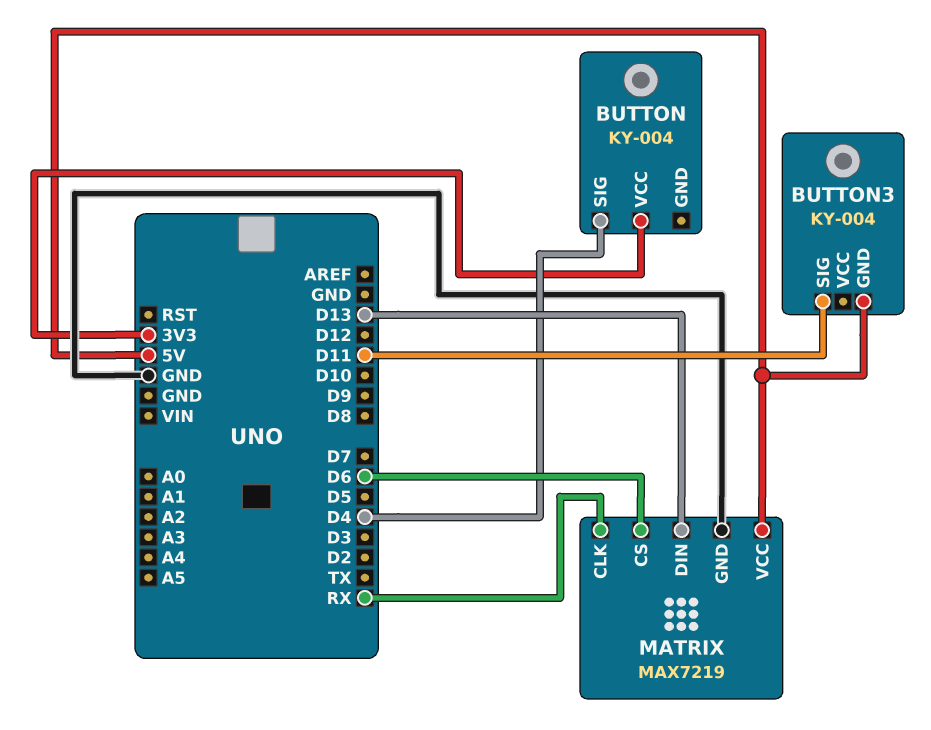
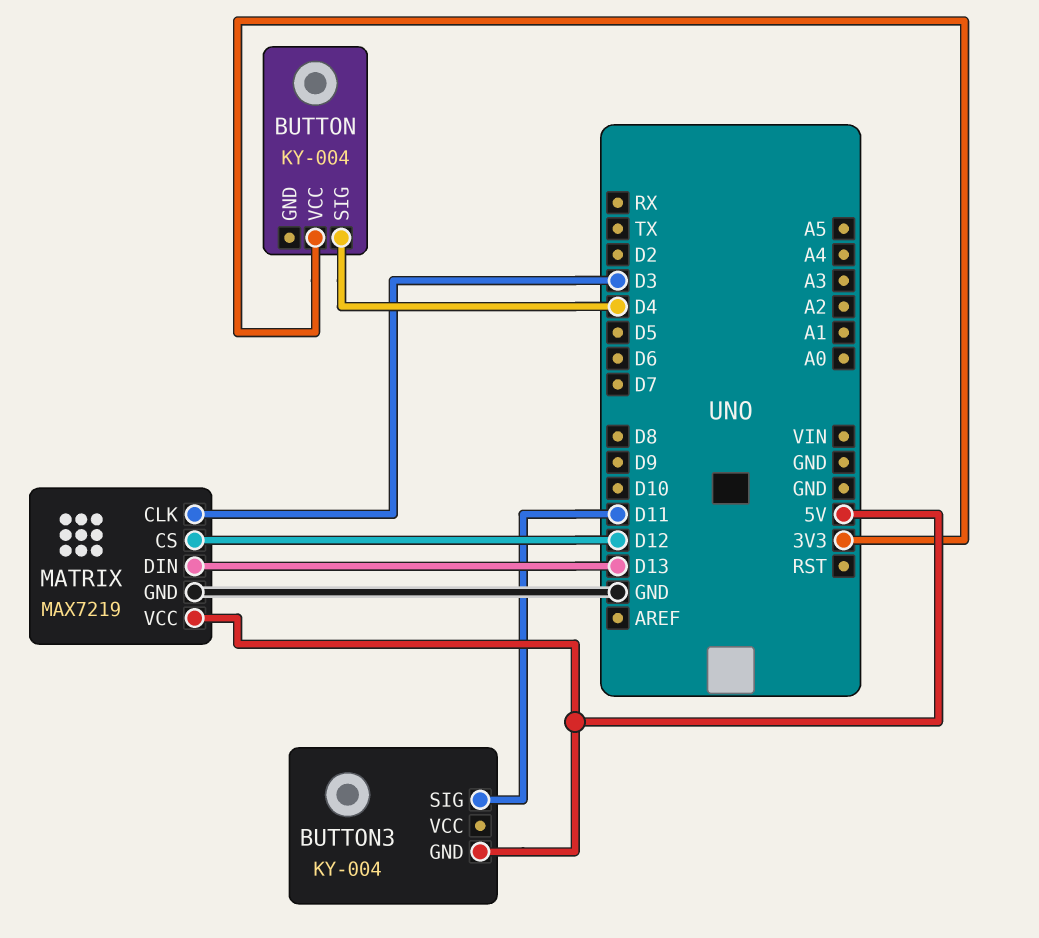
MATRIX pin CLK: RX -> D3
MATRIX pin CS: D6 -> D12

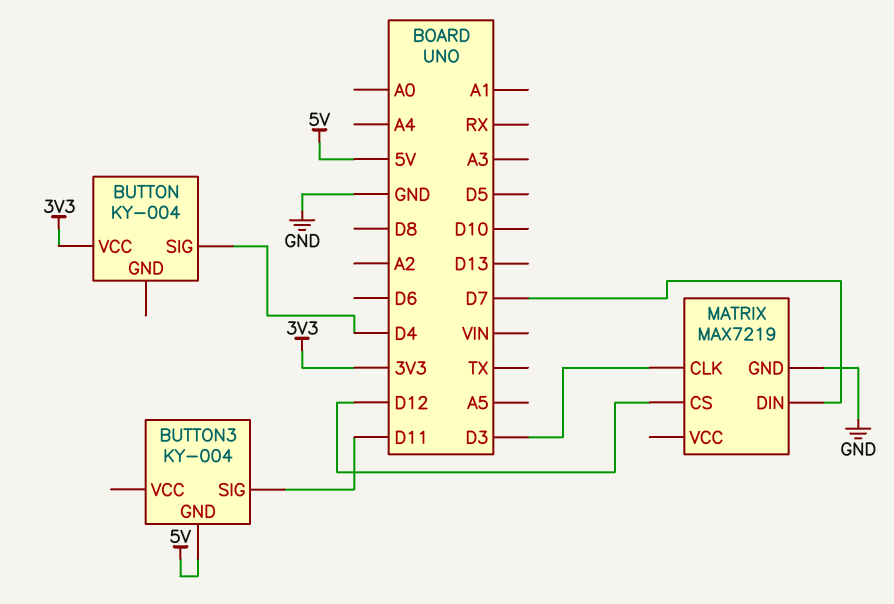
MATRIX pin DIN: D13 -> D7
MATRIX pin VCC: 5V -> none

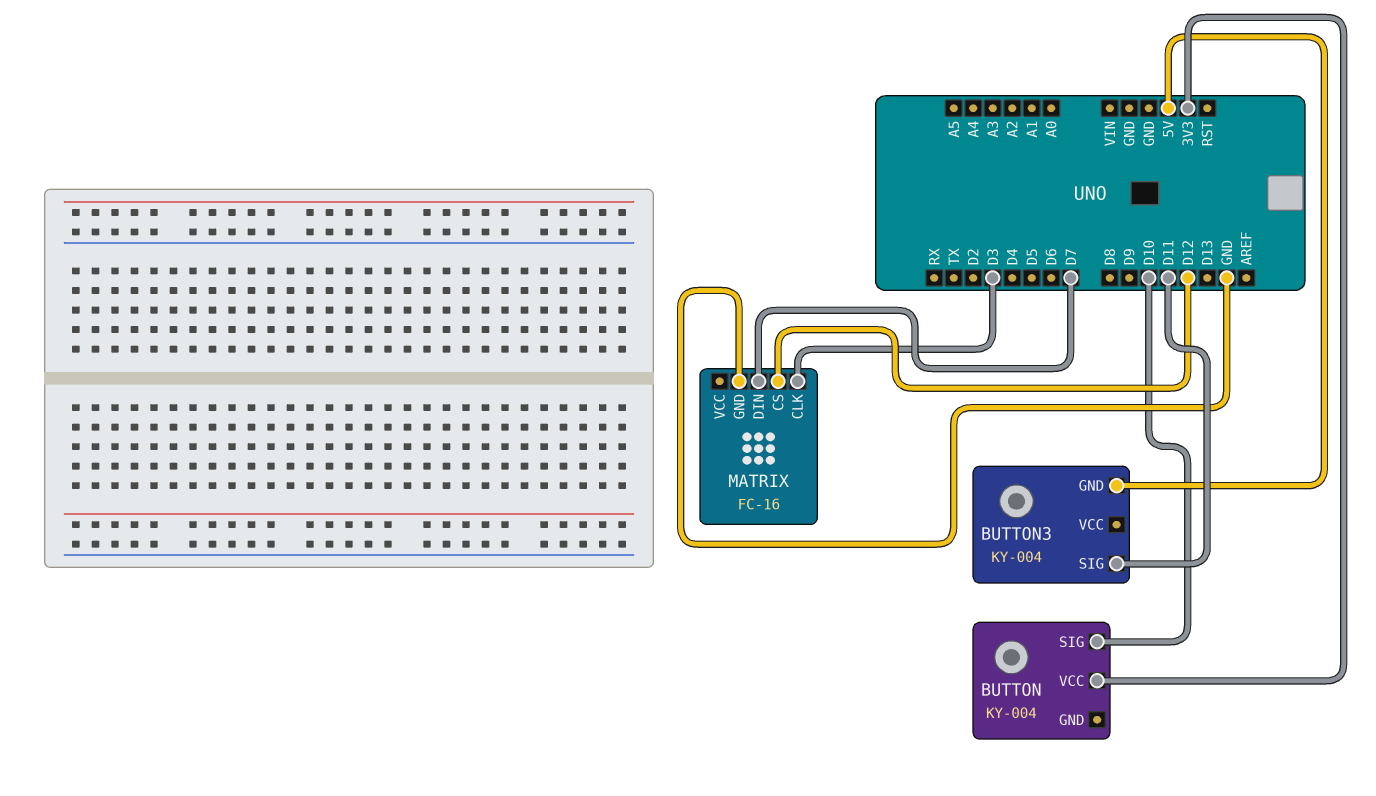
BUTTON pin SIG: D4 -> D10
MATRIX: MAX7219 -> FC-16

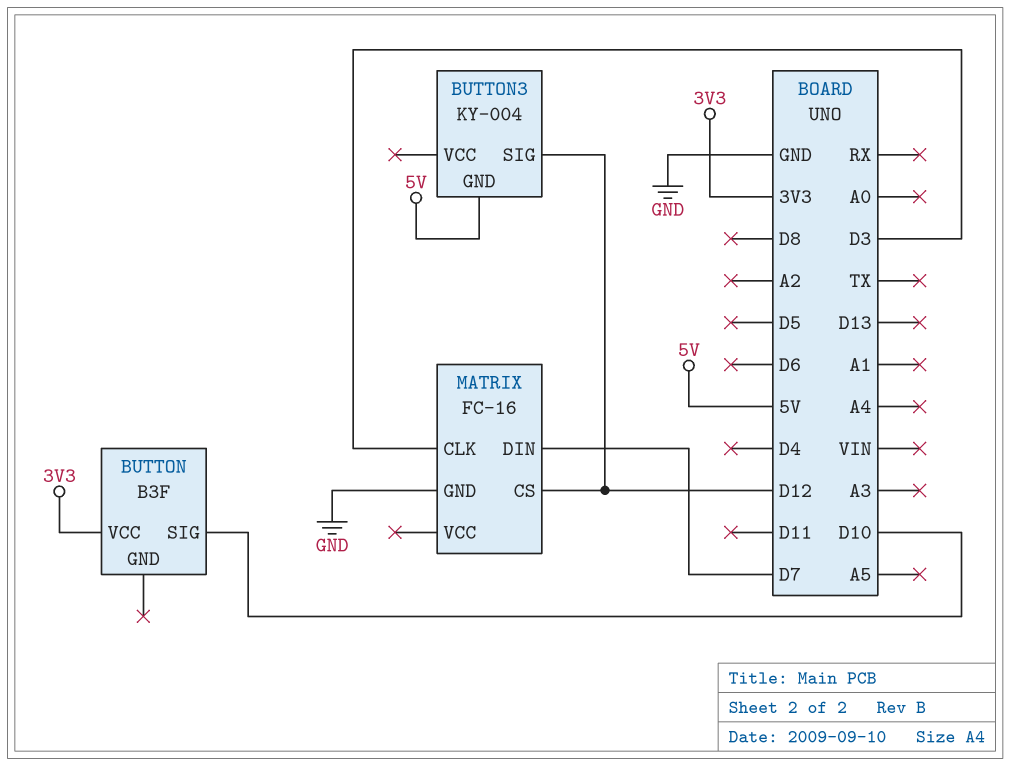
BUTTON: KY-004 -> B3F
BUTTON3 pin SIG: D11 -> D12

